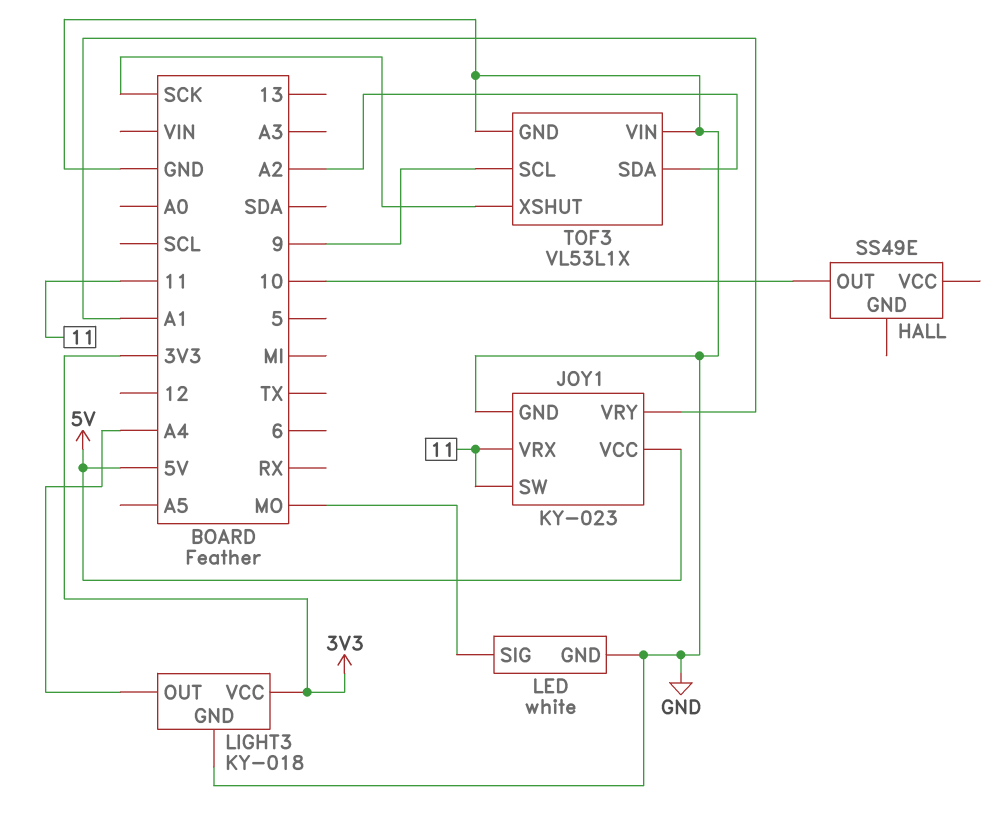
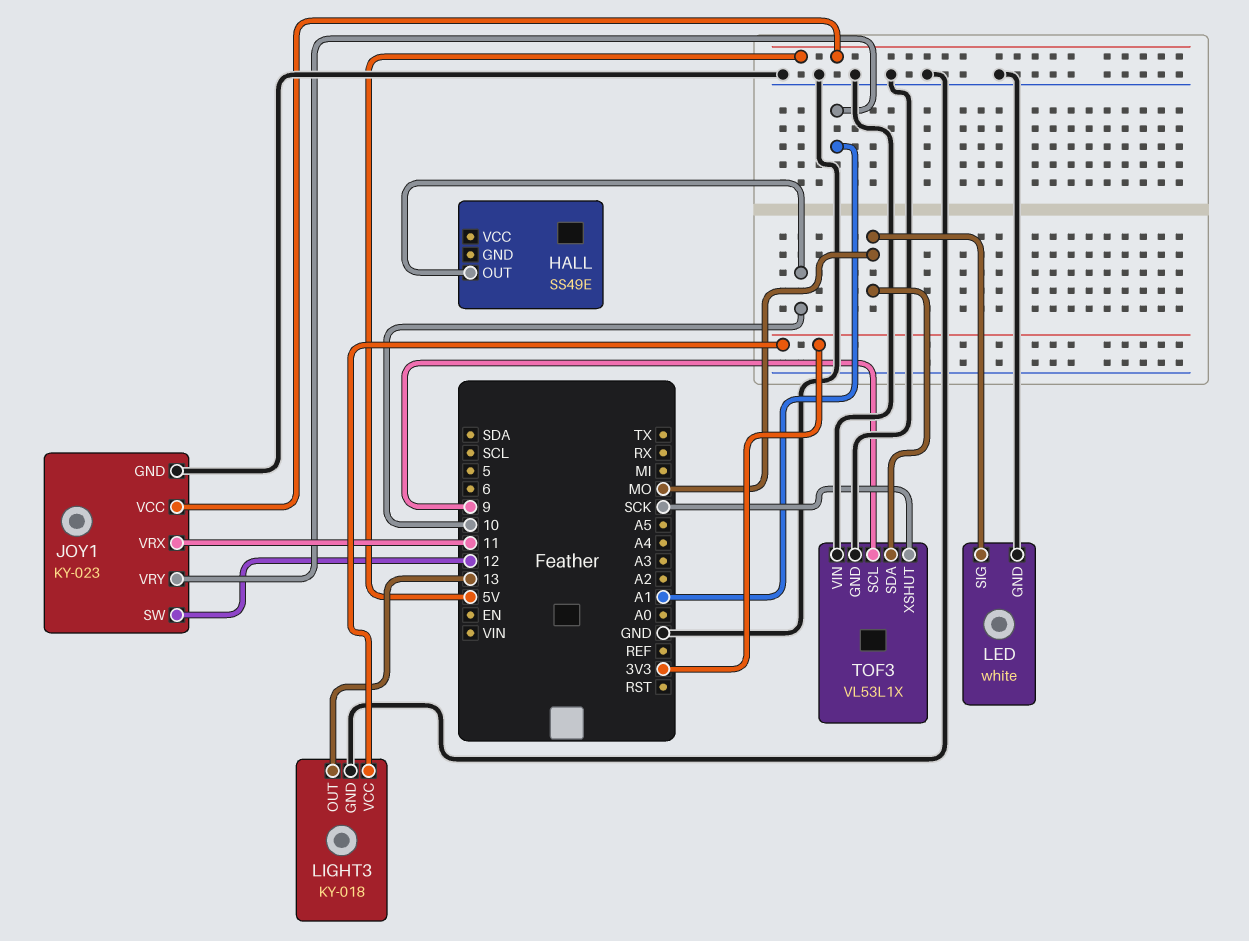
JOY1 pin SW: 11 -> 12
LIGHT3 pin OUT: A4 -> 13
TOF3 pin SDA: A2 -> MO

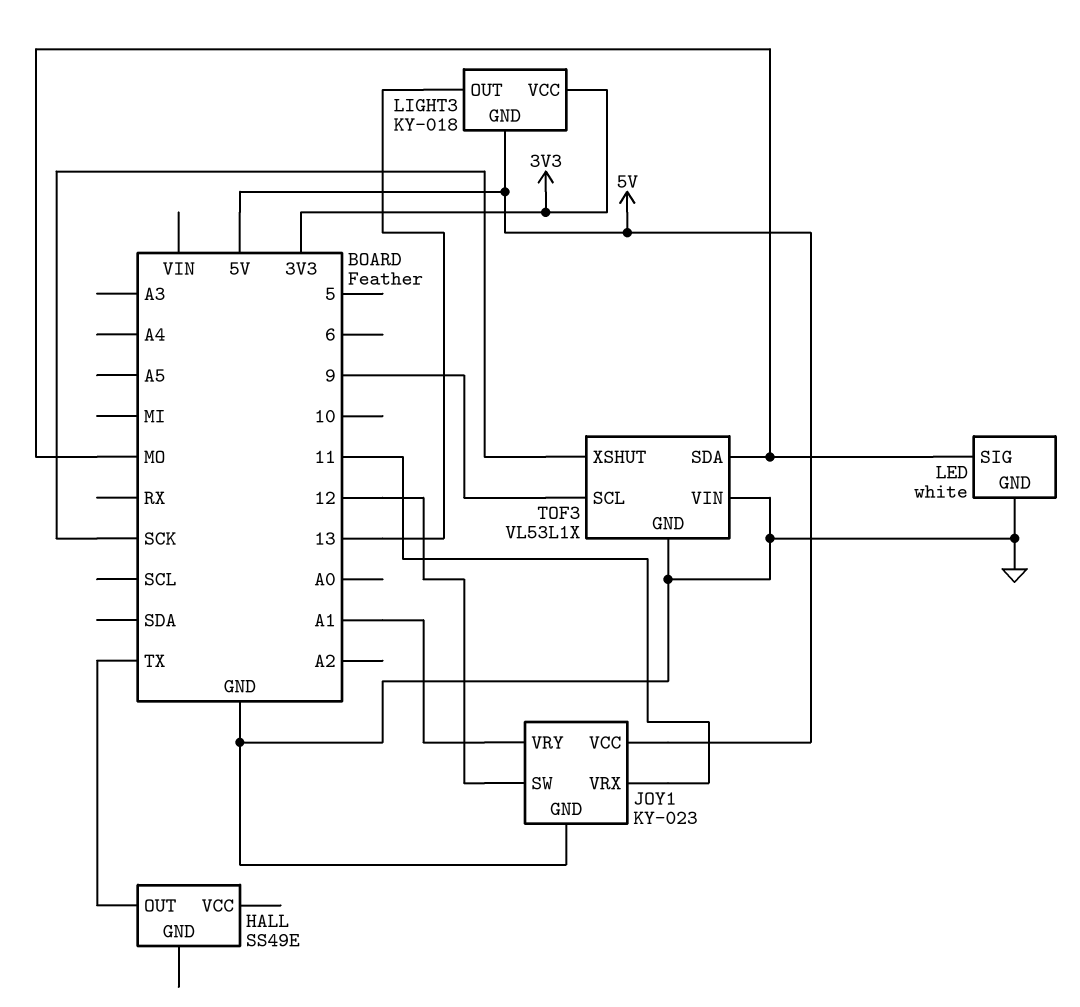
HALL pin OUT: 10 -> TX
LIGHT3 pin GND: GND -> 5V

